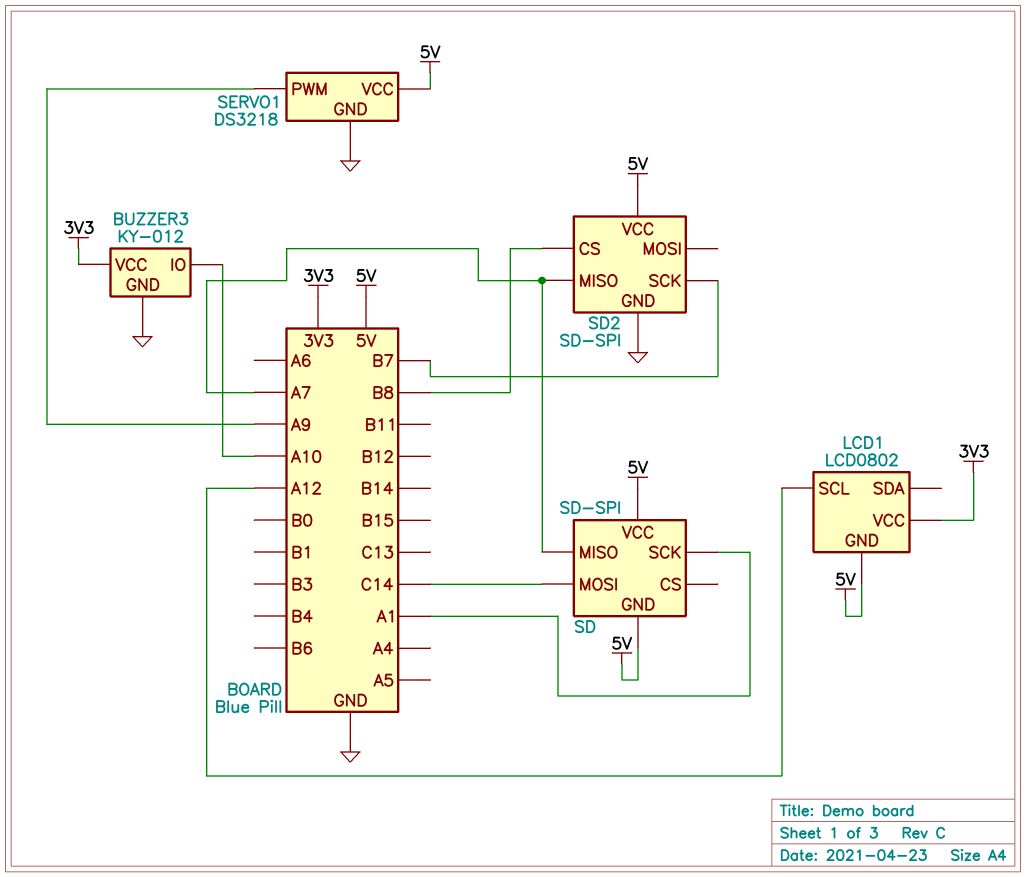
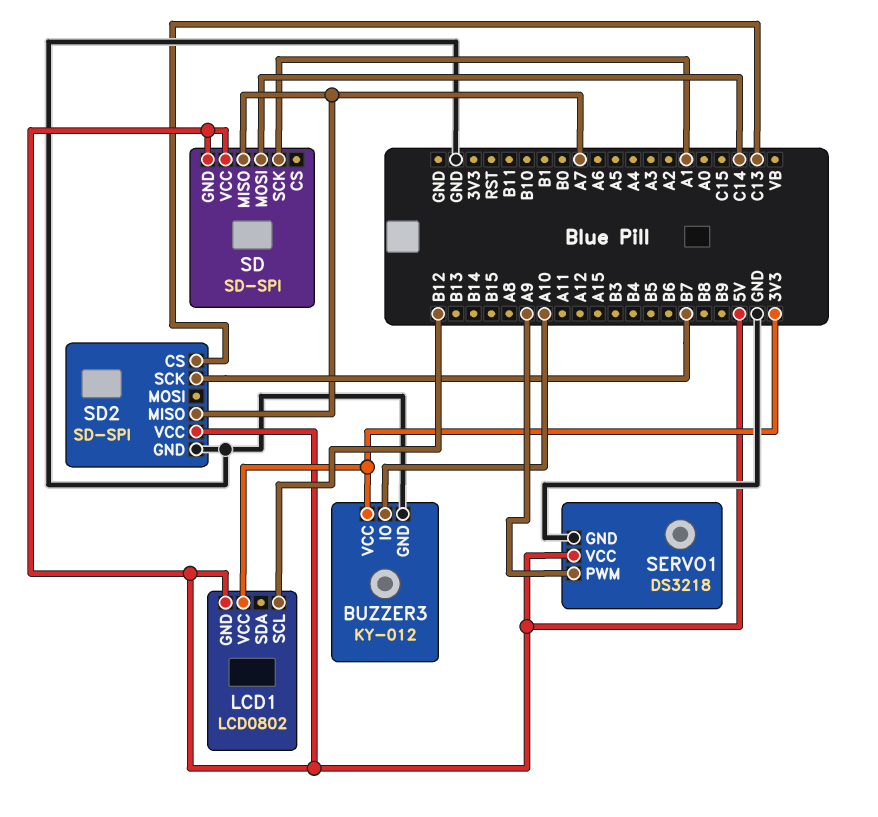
LCD1 pin SCL: A12 -> B12
SD2 pin CS: B8 -> C13

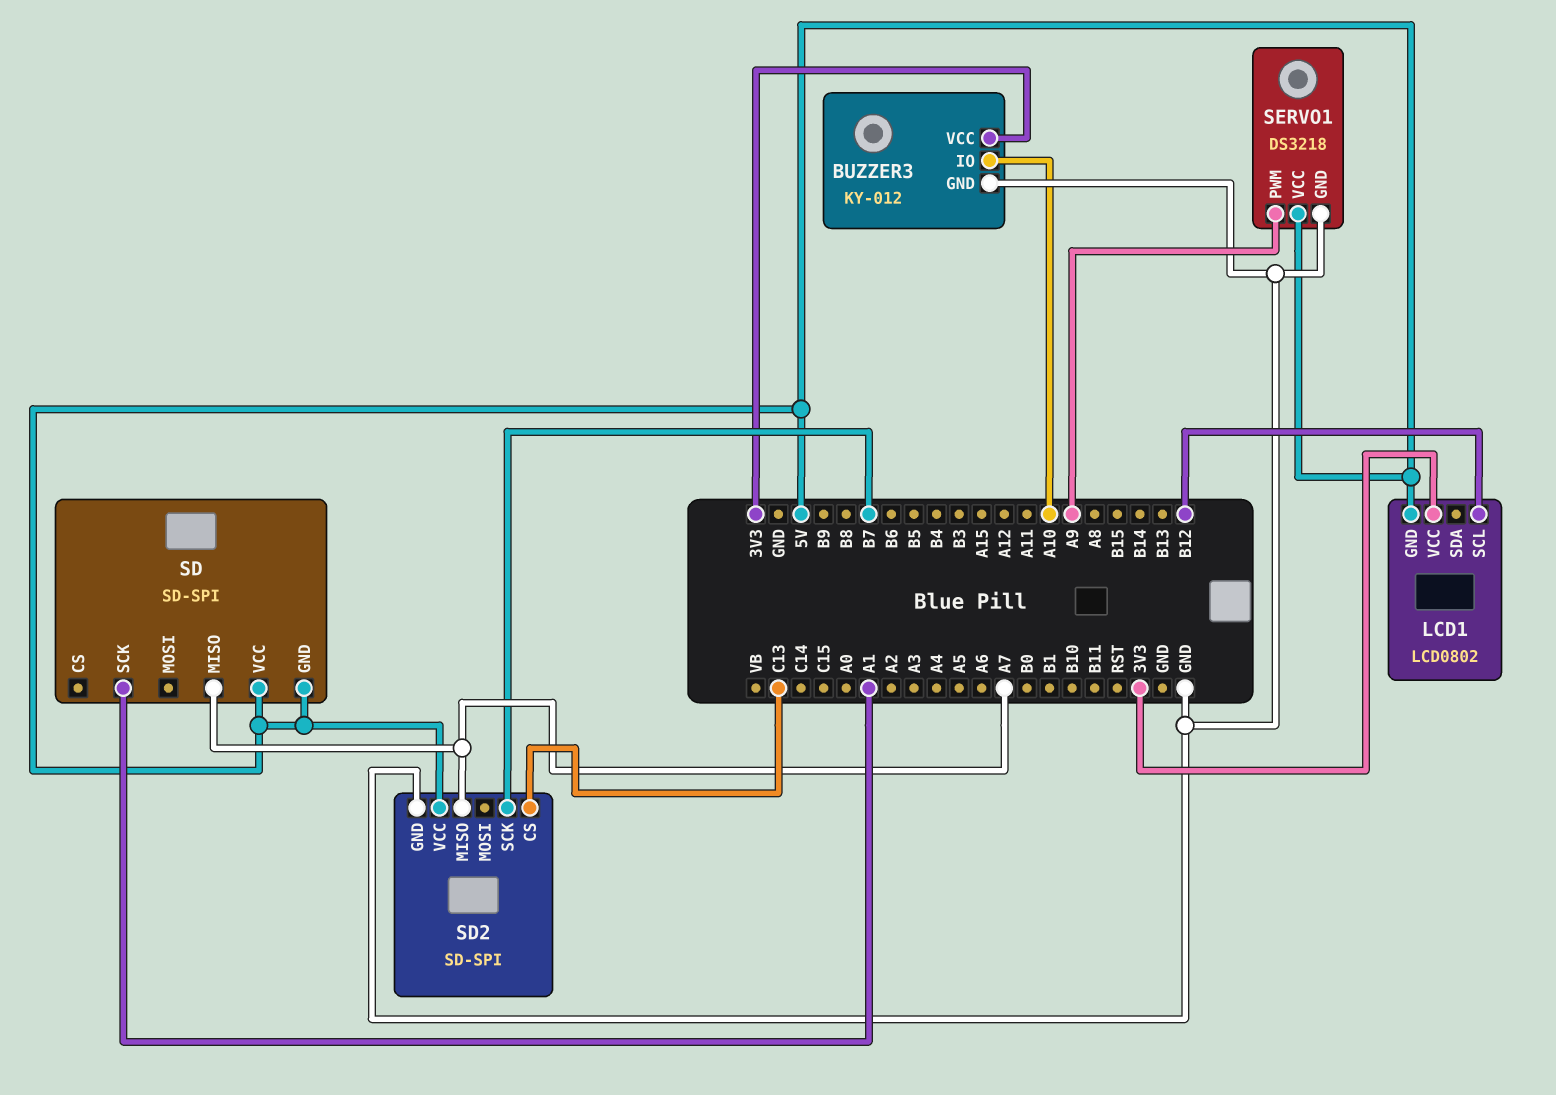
SD pin MOSI: C14 -> none

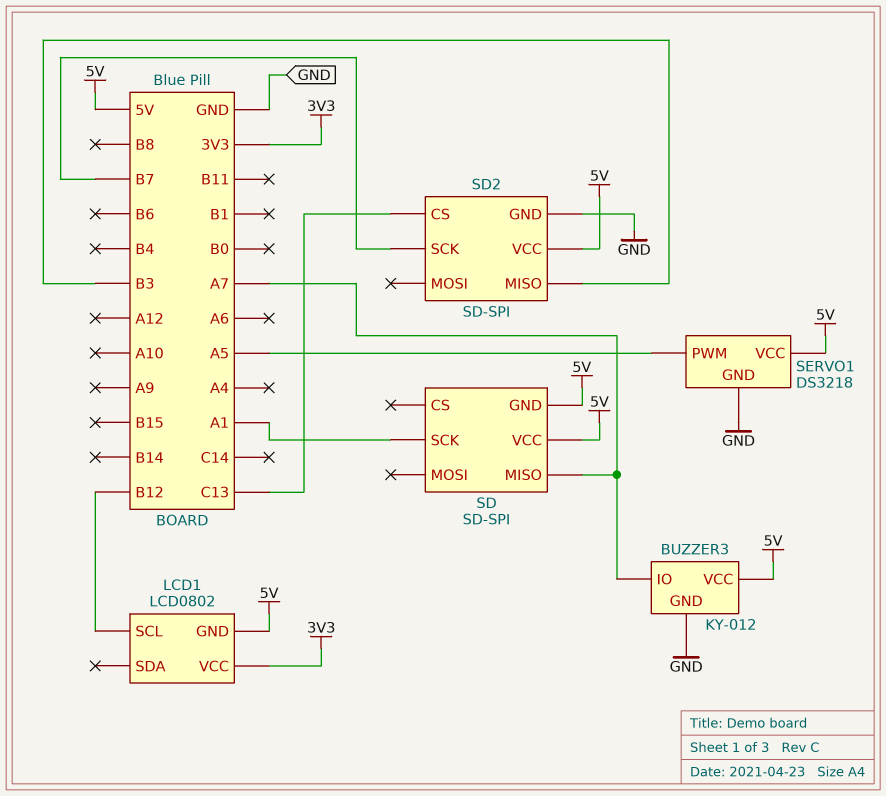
BUZZER3 pin IO: A10 -> A7
BUZZER3 pin VCC: 3V3 -> 5V
SD2 pin MISO: A7 -> B3
SERVO1 pin PWM: A9 -> A5

